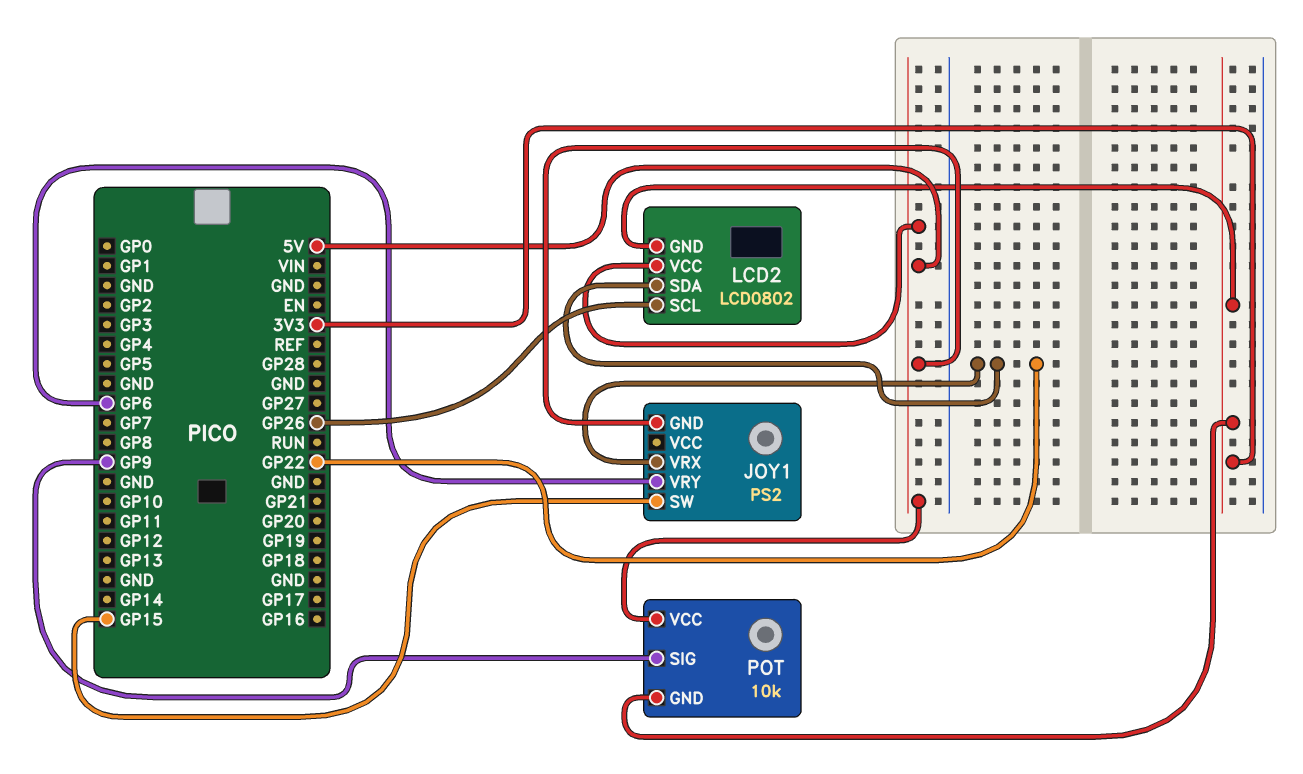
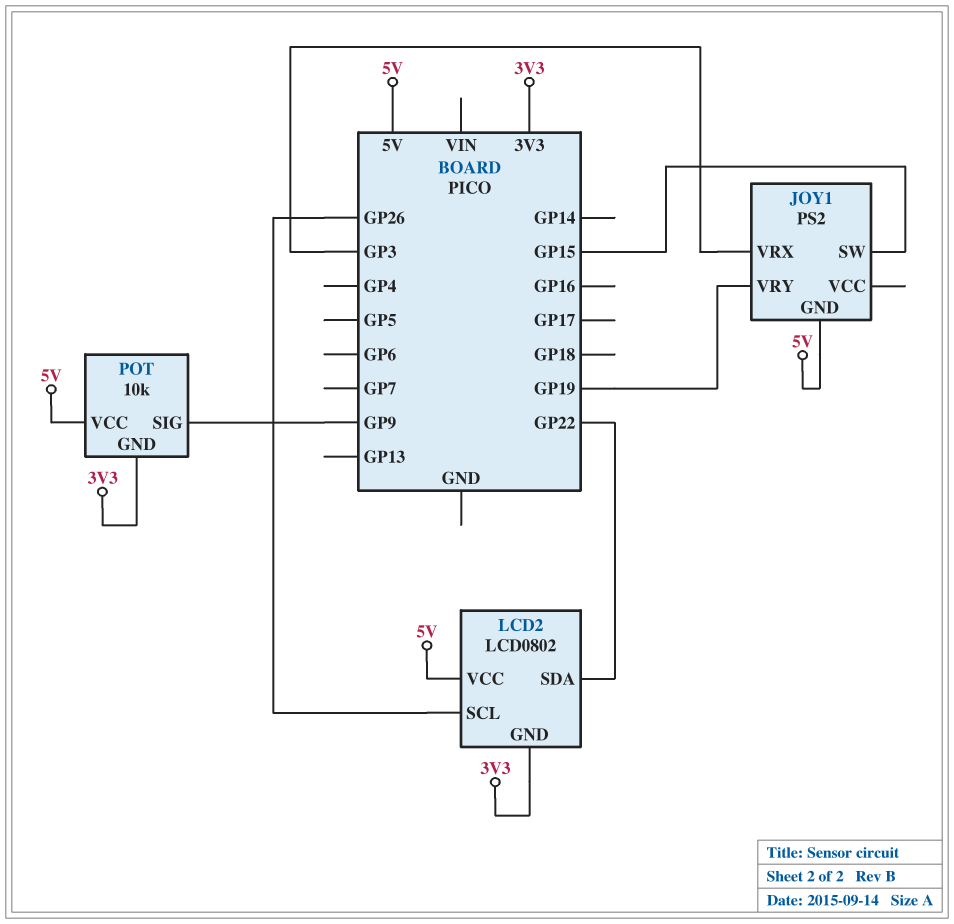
JOY1 pin VRX: GP22 -> GP3
JOY1 pin VRY: GP6 -> GP19

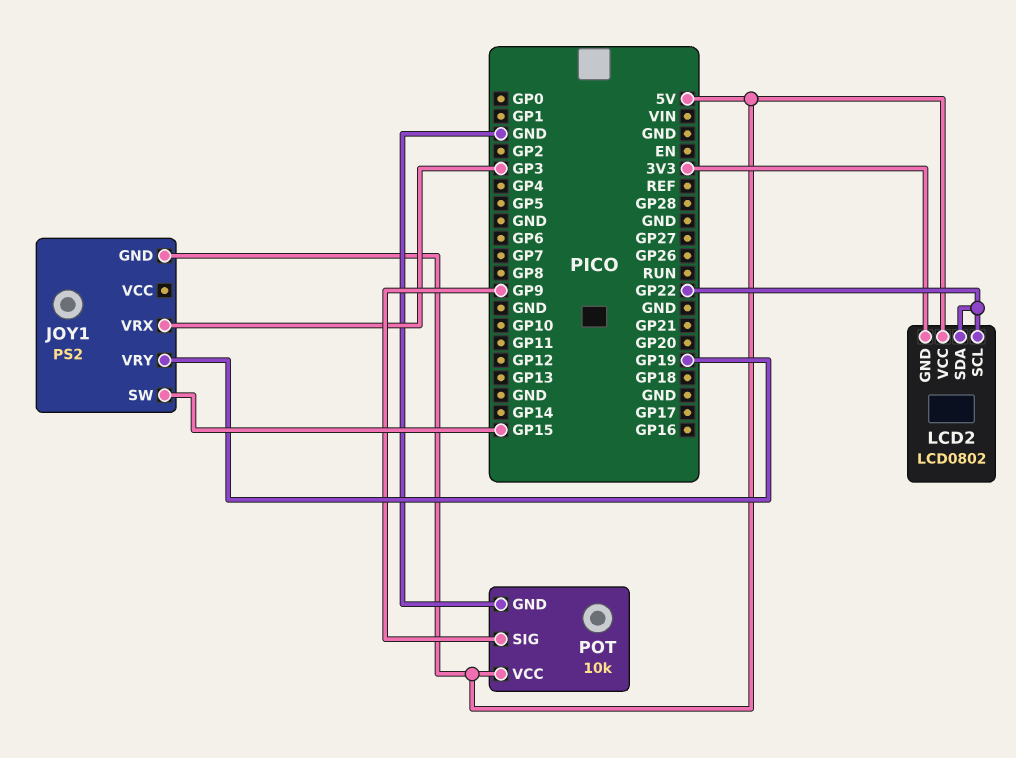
LCD2 pin SCL: GP26 -> GP22
POT pin GND: 3V3 -> GND

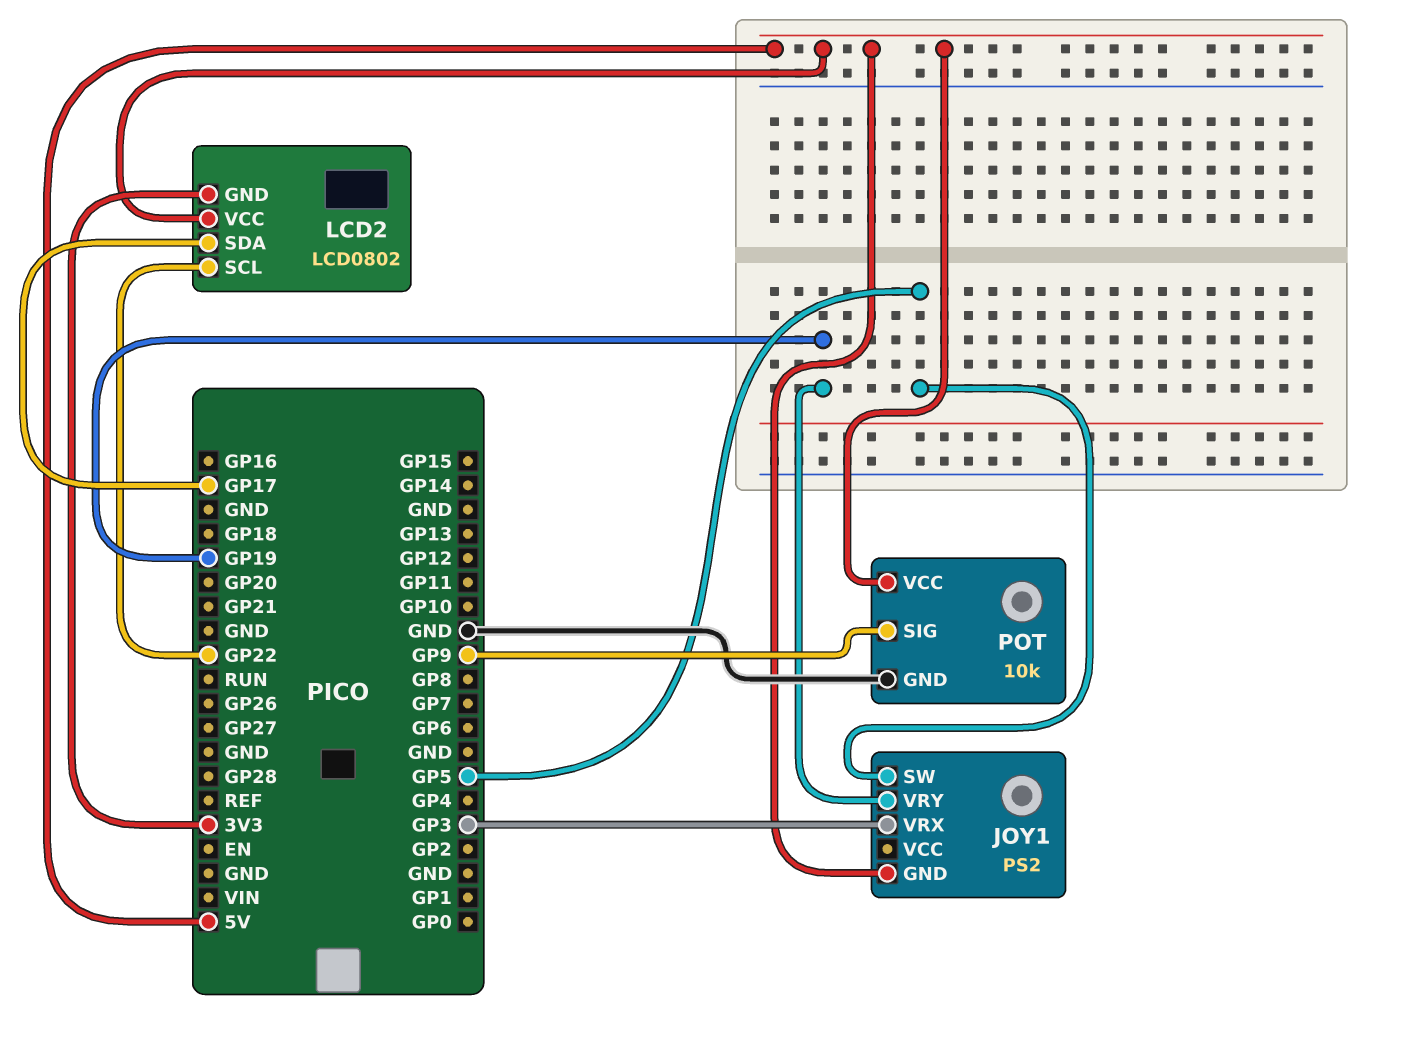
JOY1 pin SW: GP15 -> GP5
LCD2 pin SDA: GP22 -> GP17

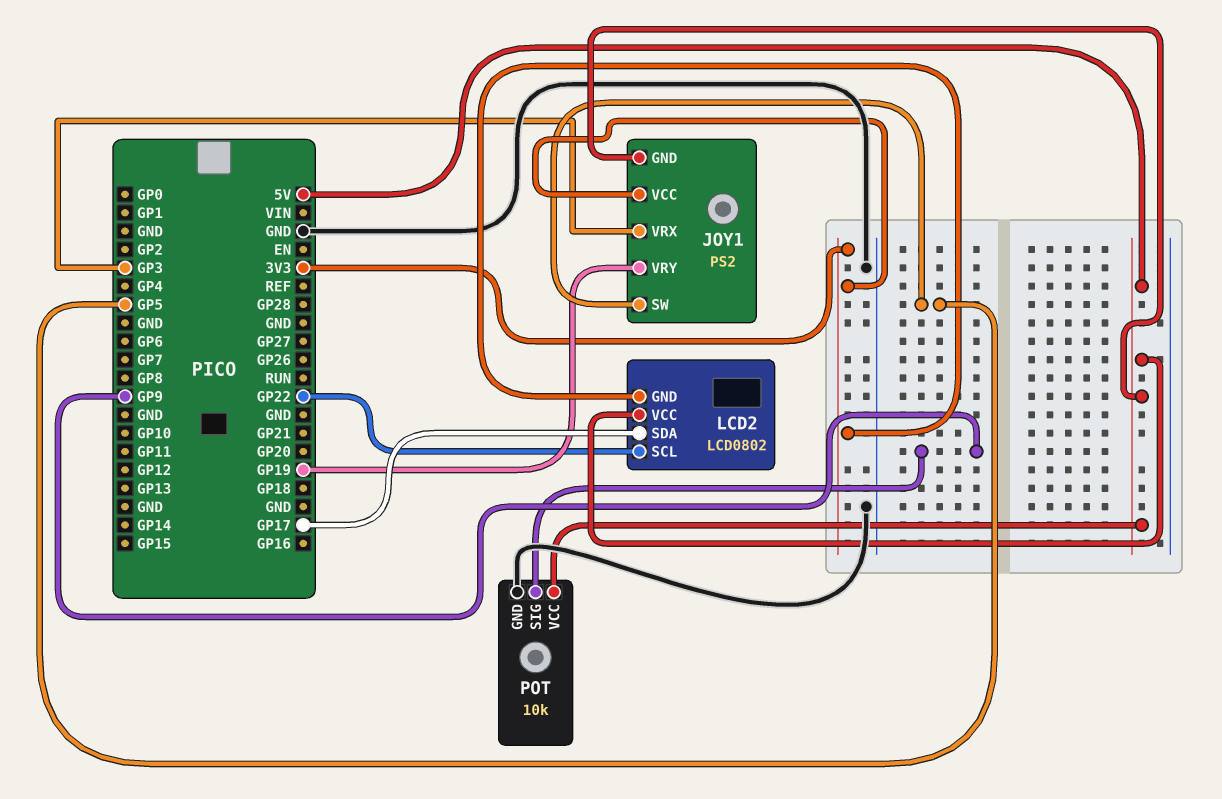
JOY1 pin VCC: none -> 3V3

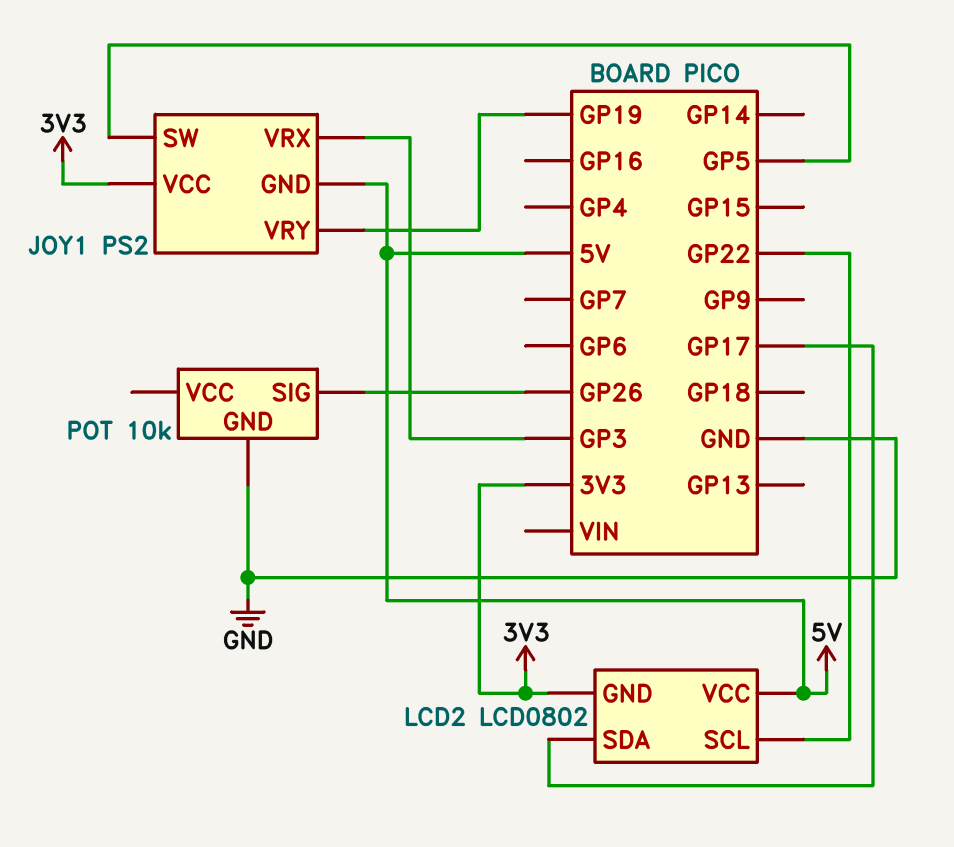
POT pin SIG: GP9 -> GP26
POT pin VCC: 5V -> none

